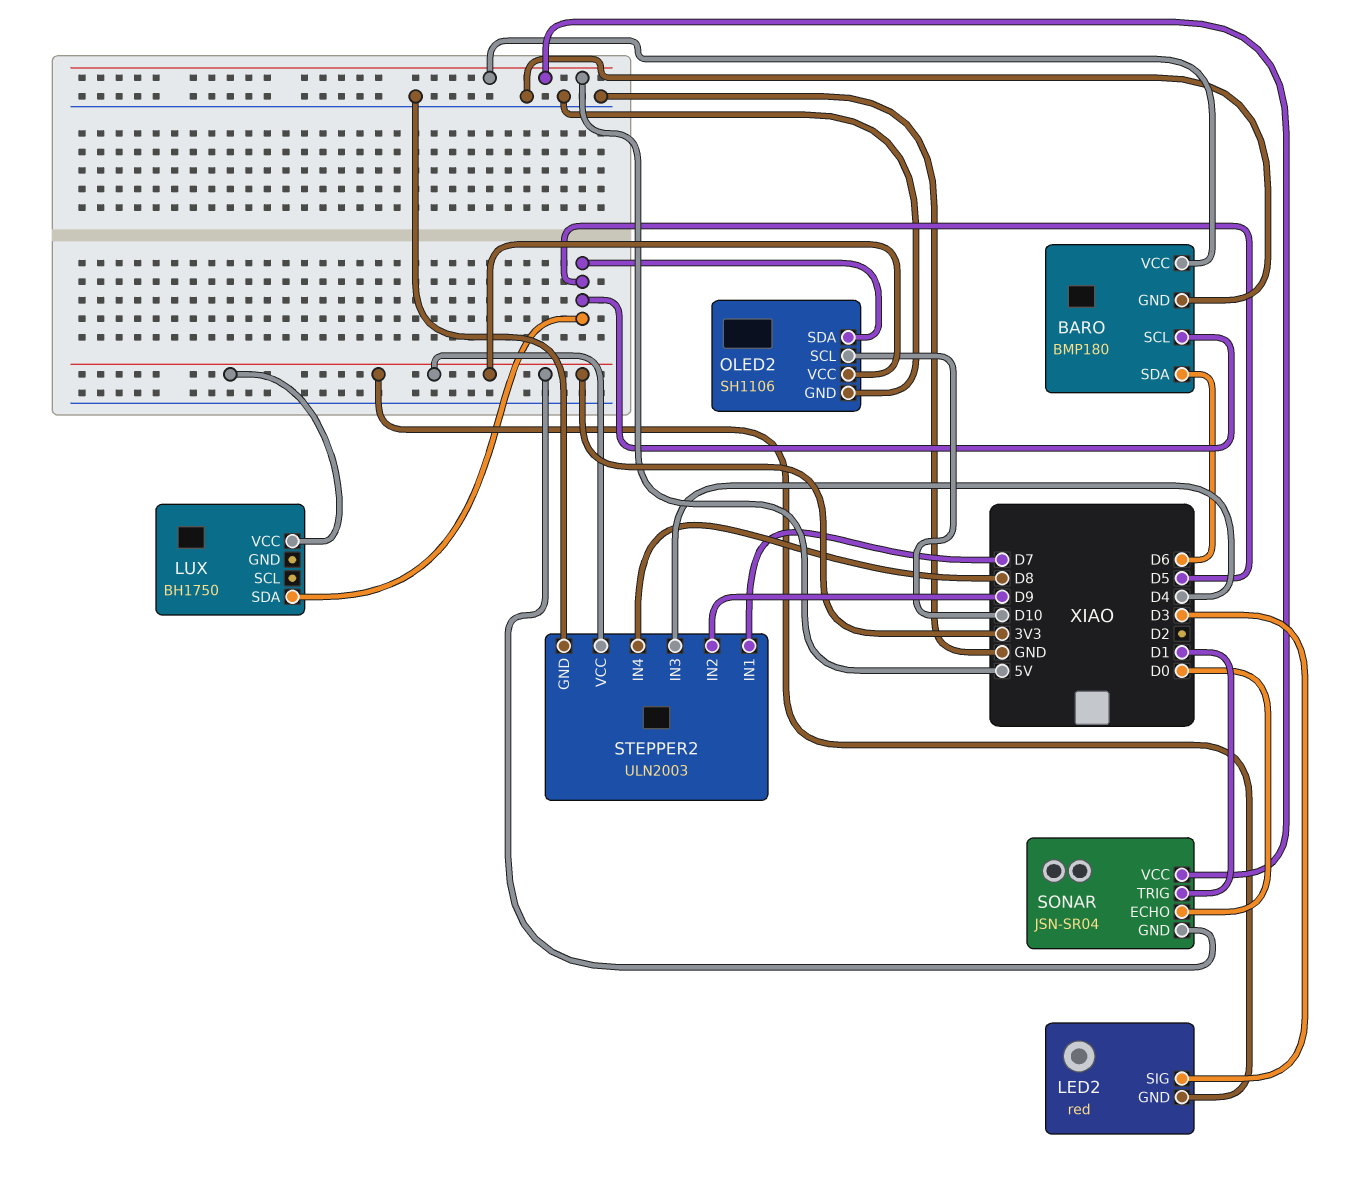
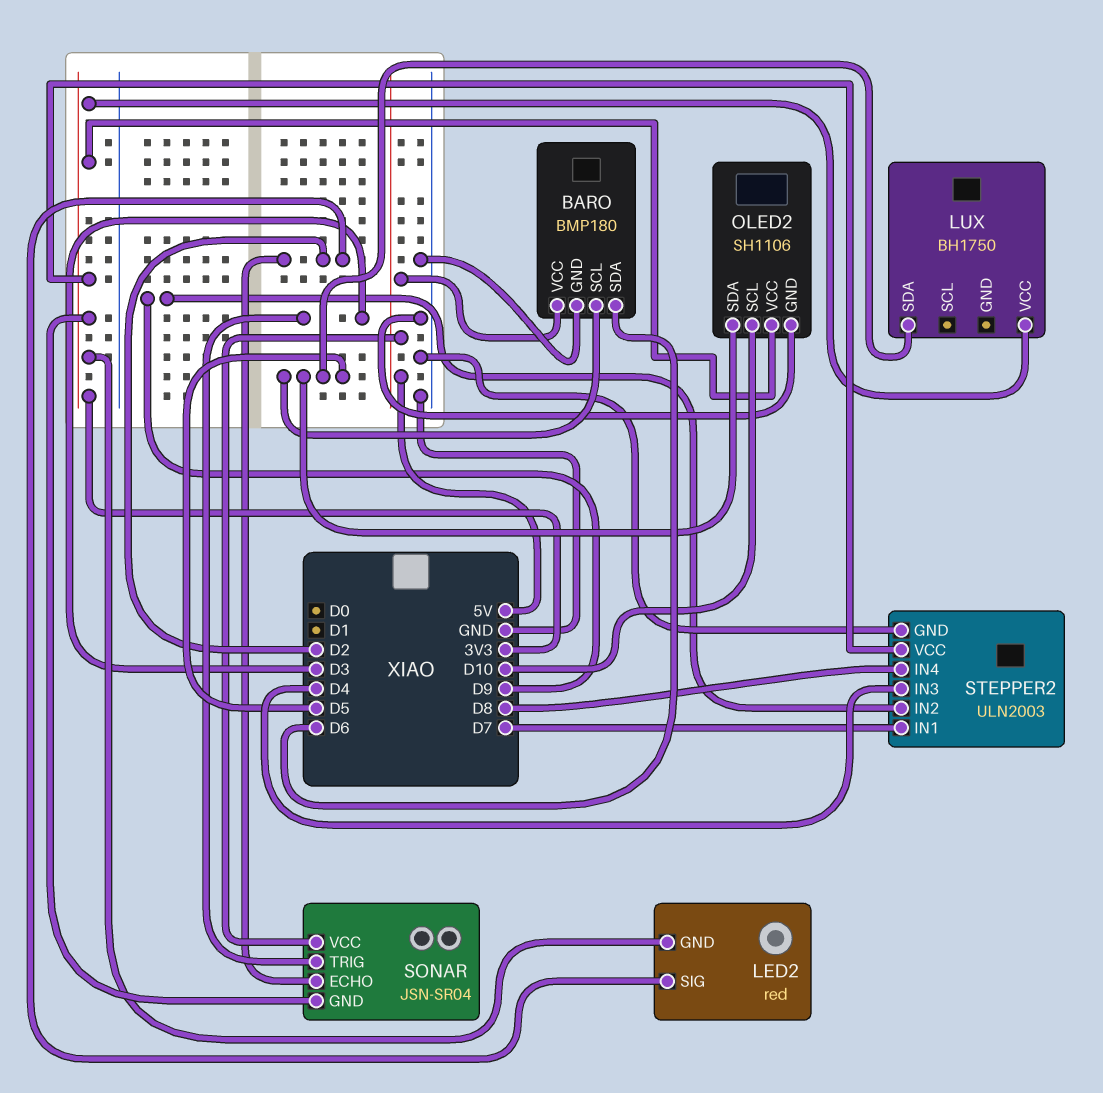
LED2 pin SIG: D3 -> D2
SONAR pin ECHO: D0 -> D2
SONAR pin TRIG: D1 -> D3

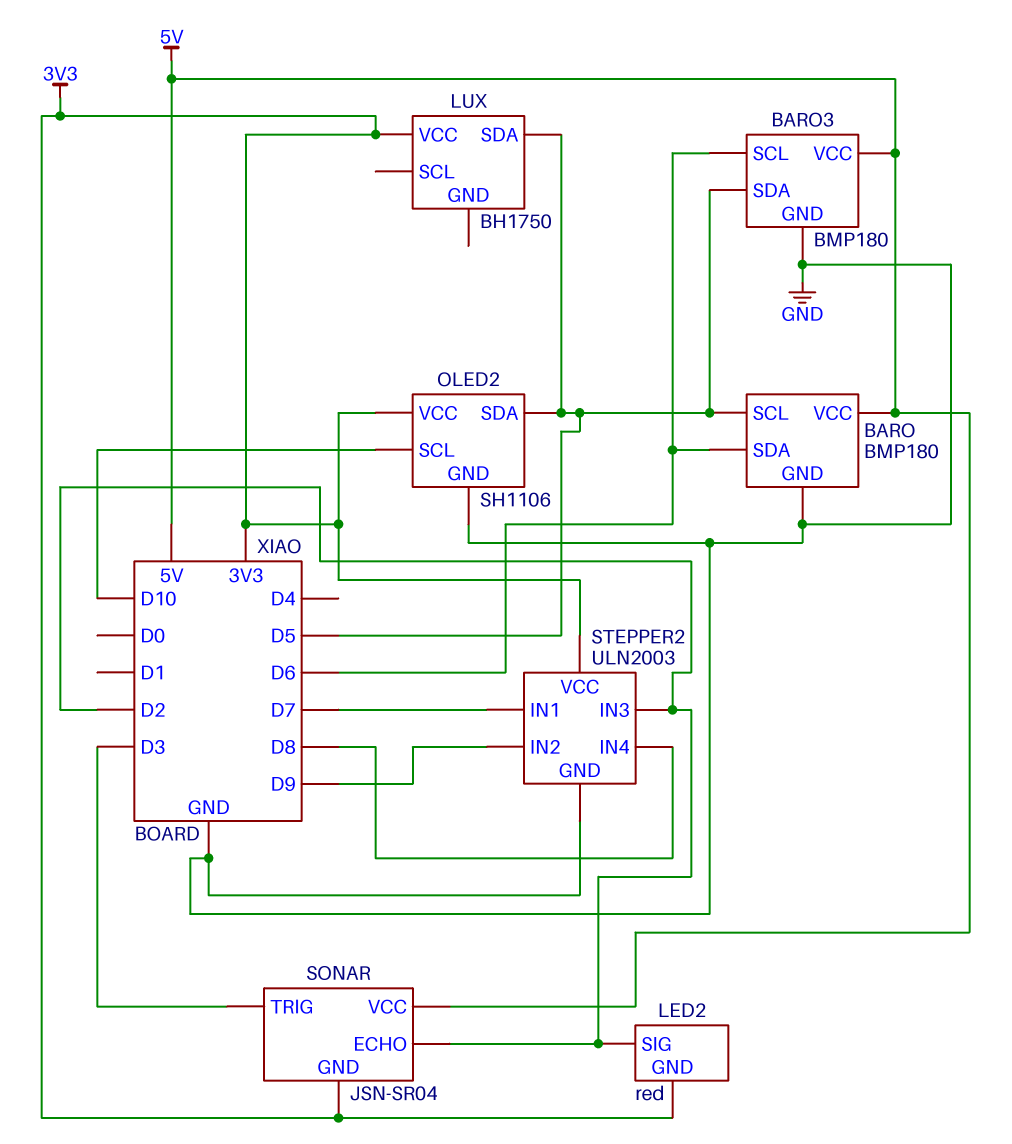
BARO3: none -> BMP180
BARO3 pin GND: none -> GND
BARO3 pin SCL: none -> D6
BARO3 pin SDA: none -> D5
BARO3 pin VCC: none -> 5V
STEPPER2 pin IN3: D4 -> D2

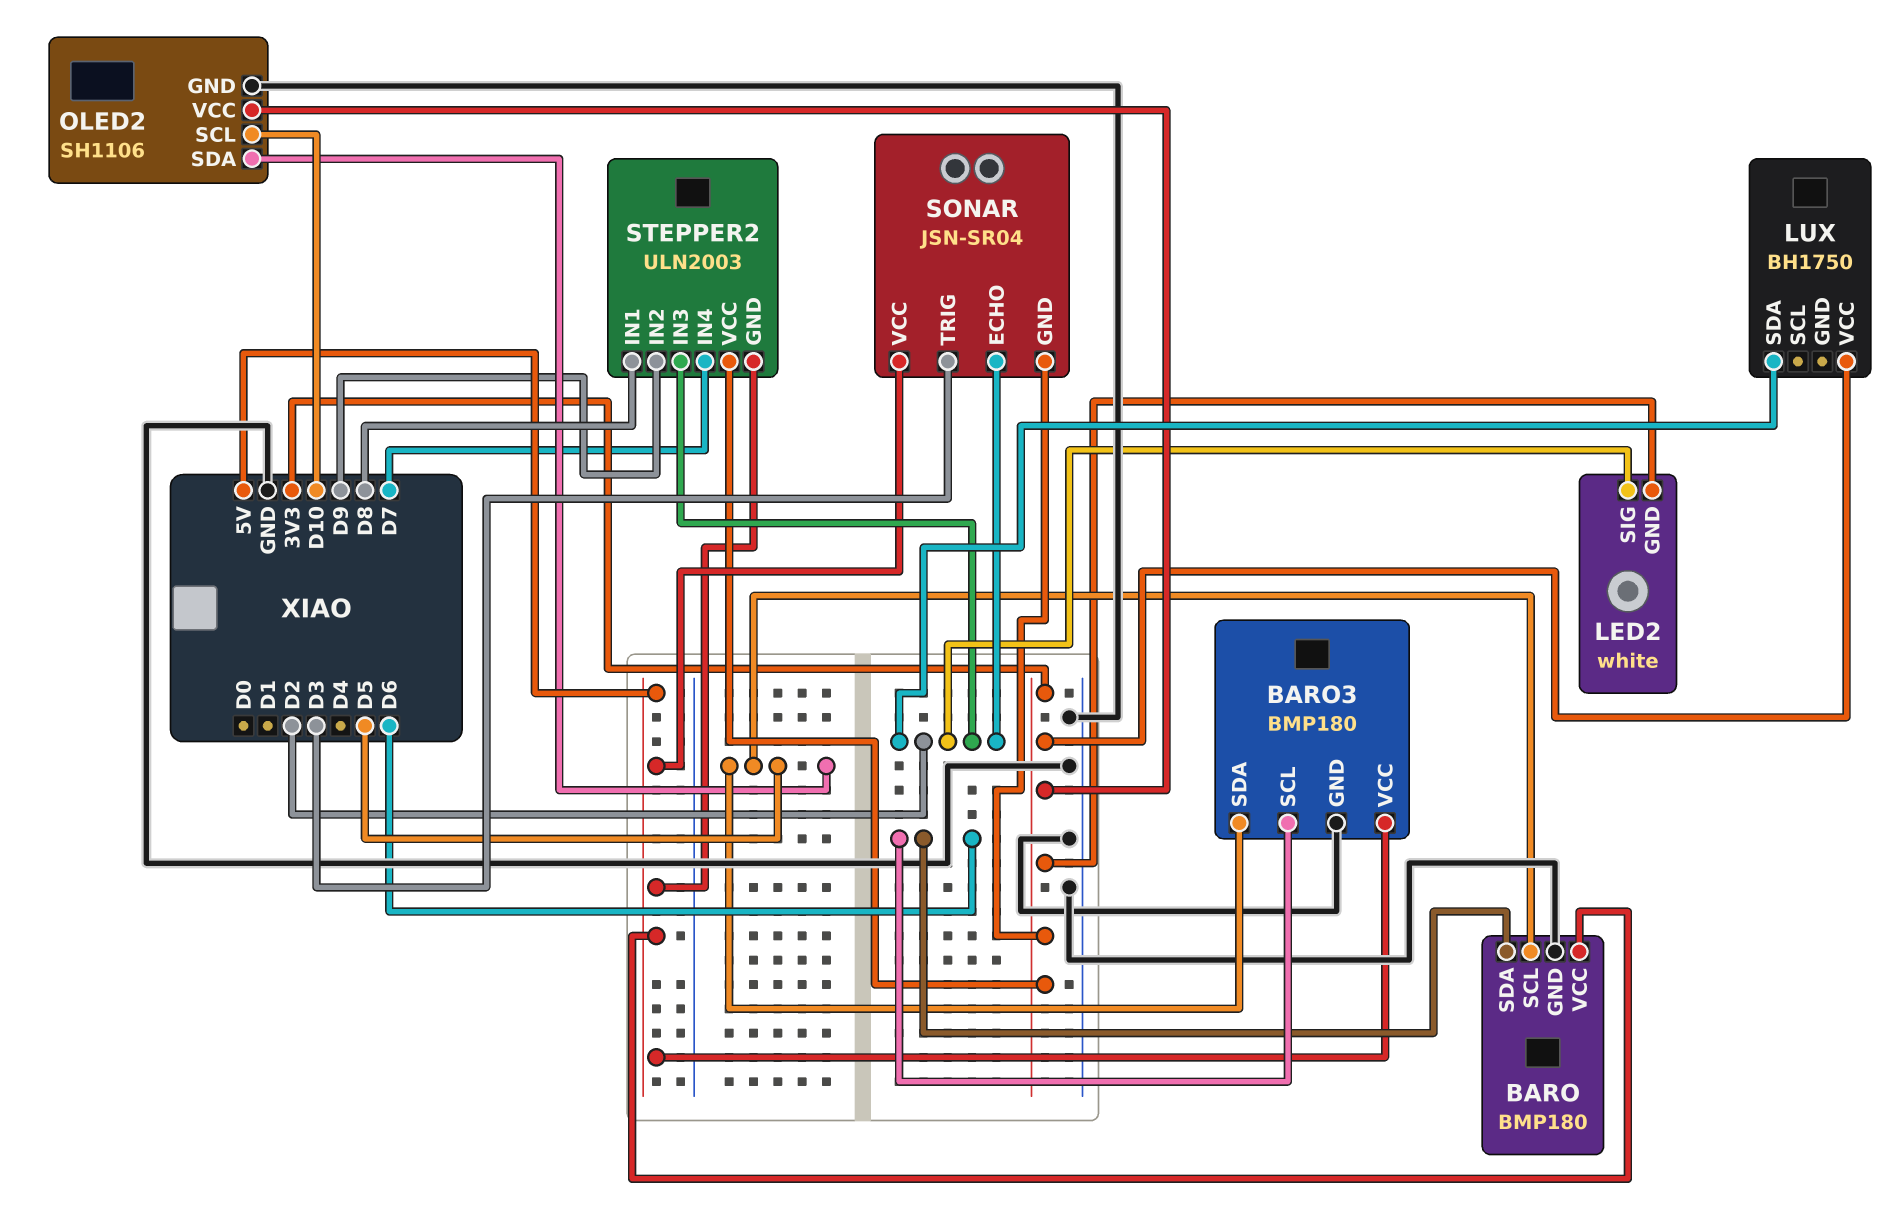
LED2: red -> white
LUX pin SDA: D5 -> D2
STEPPER2 pin GND: GND -> 5V
STEPPER2 pin IN1: D7 -> D8
STEPPER2 pin IN4: D8 -> D7

